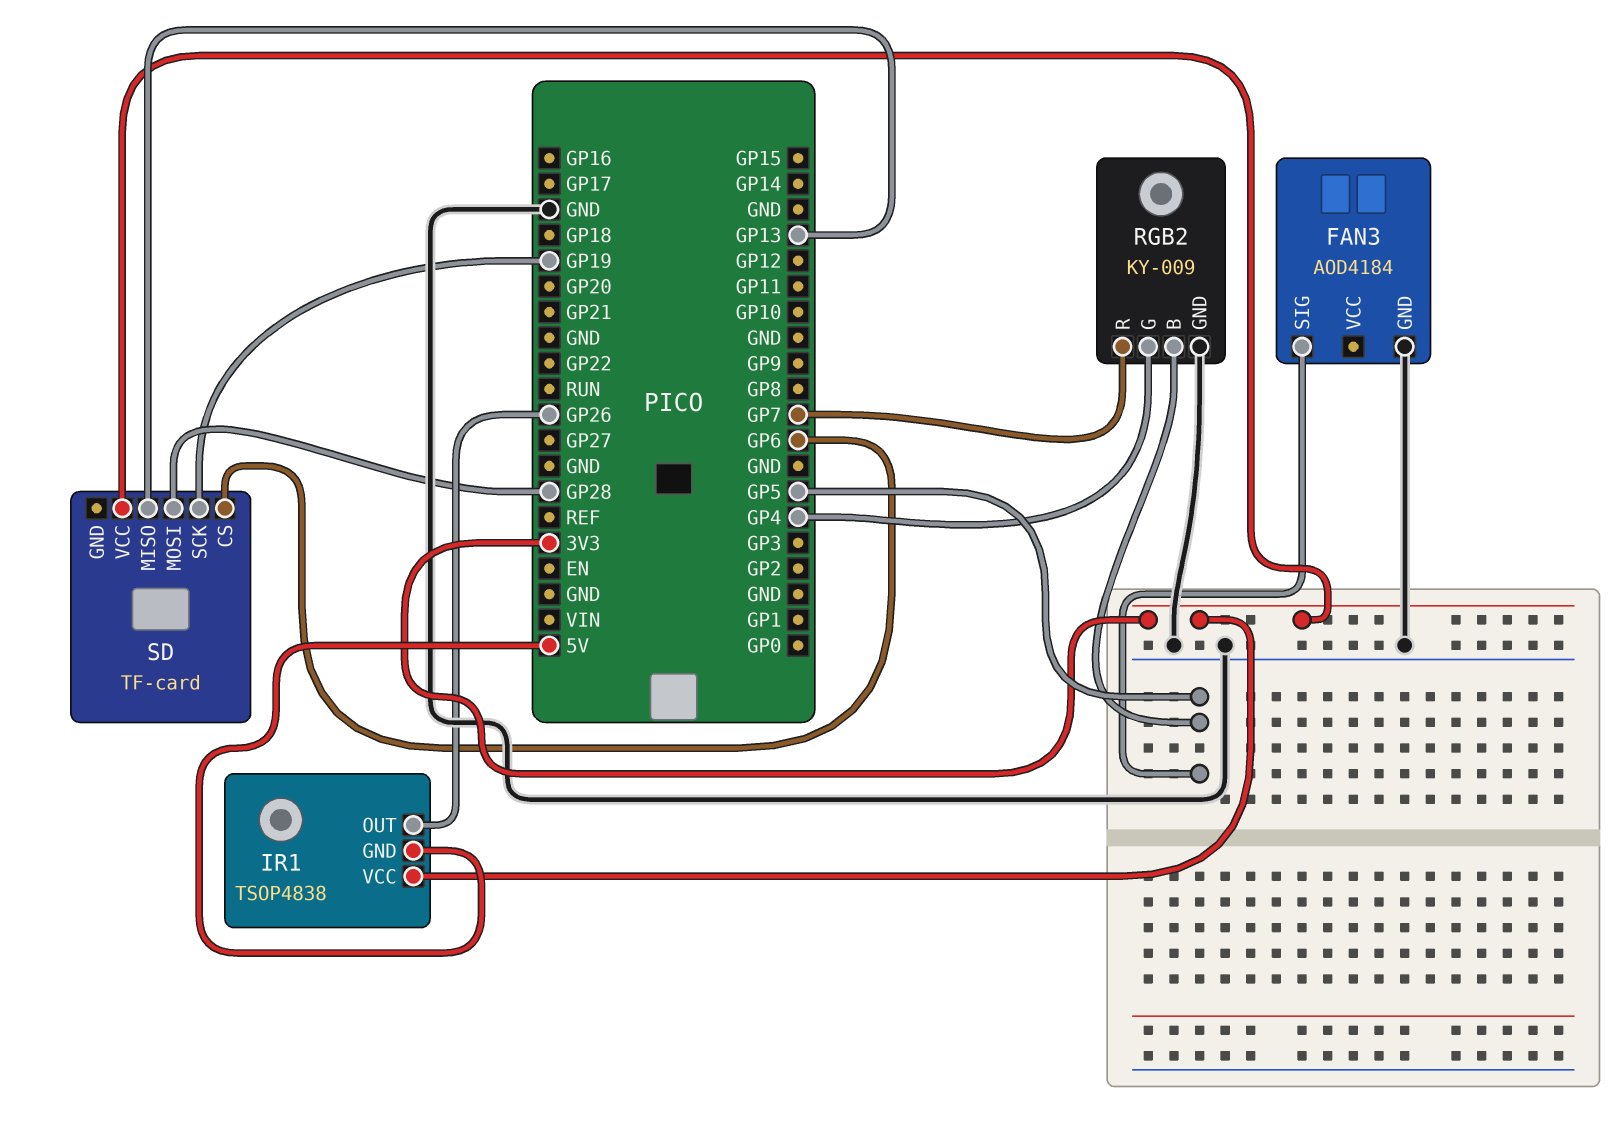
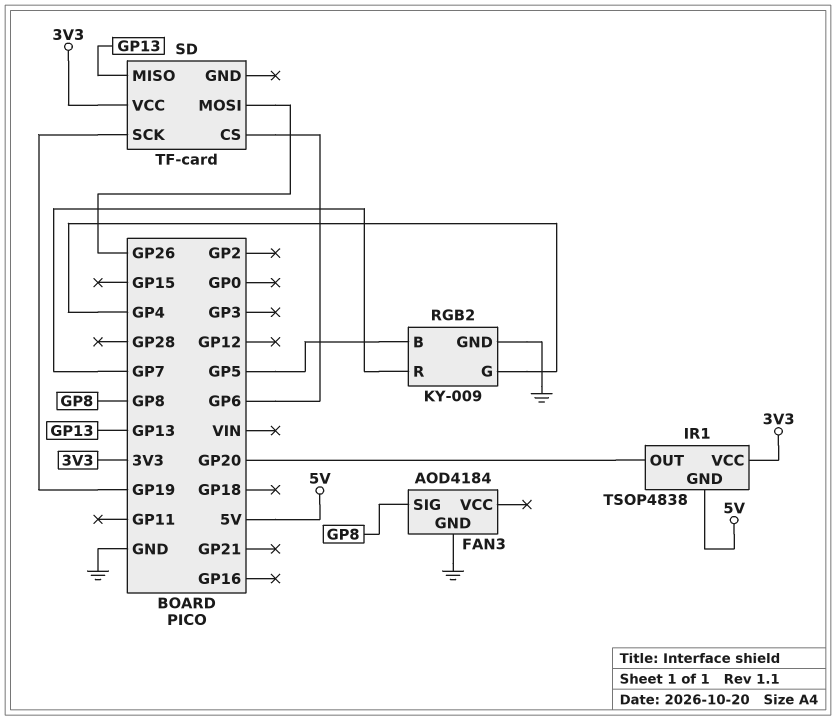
FAN3 pin SIG: GP5 -> GP8
IR1 pin OUT: GP26 -> GP20
SD pin MOSI: GP28 -> GP26

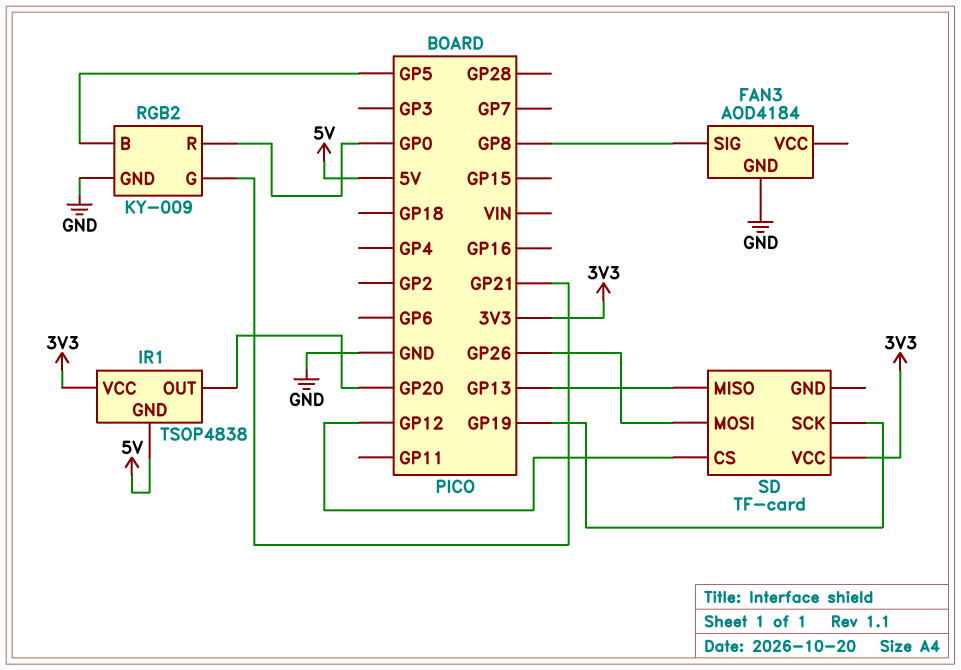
RGB2 pin G: GP4 -> GP21
RGB2 pin R: GP7 -> GP0
SD pin CS: GP6 -> GP12

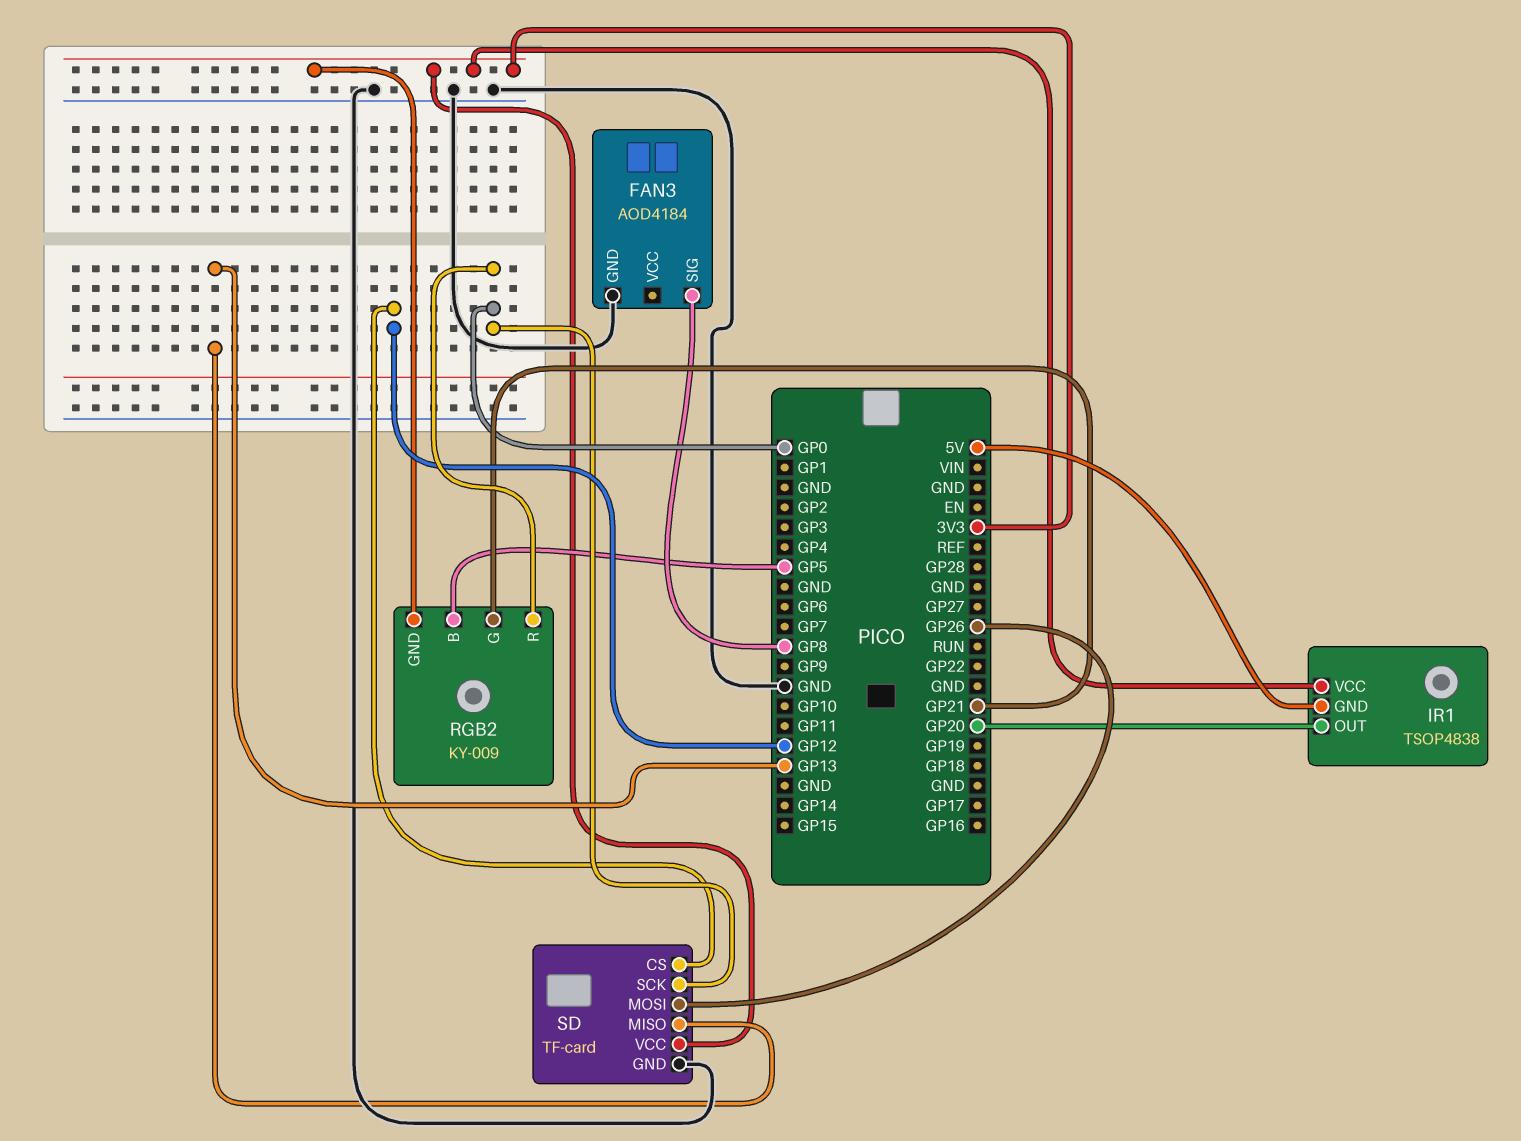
RGB2 pin GND: GND -> 3V3
SD pin GND: none -> GND
SD pin SCK: GP19 -> GP0

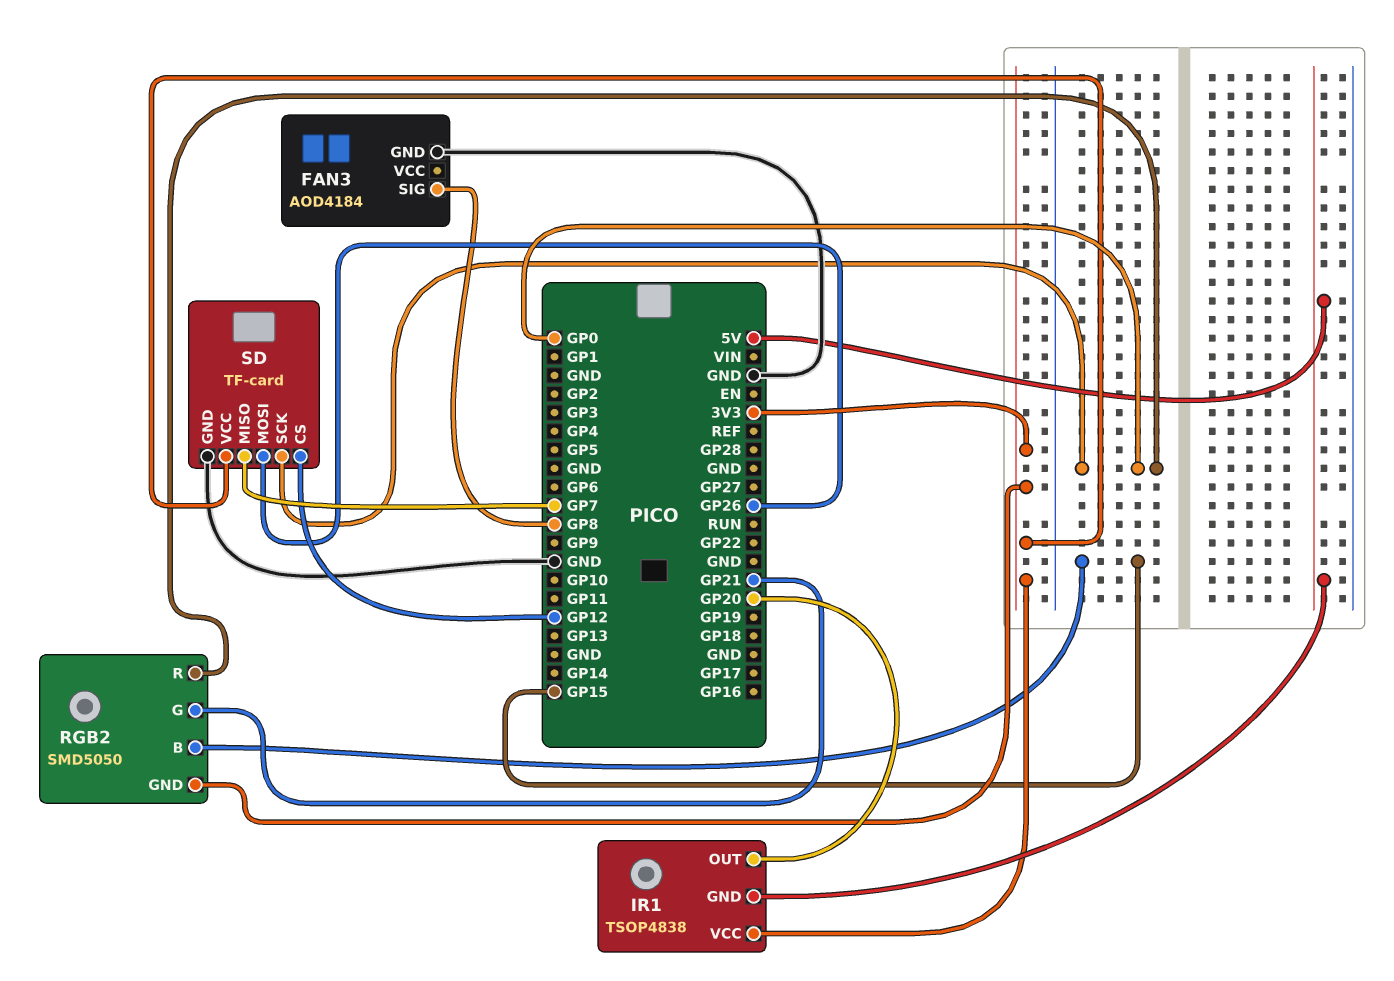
RGB2: KY-009 -> SMD5050
RGB2 pin B: GP5 -> GP15
SD pin MISO: GP13 -> GP7

